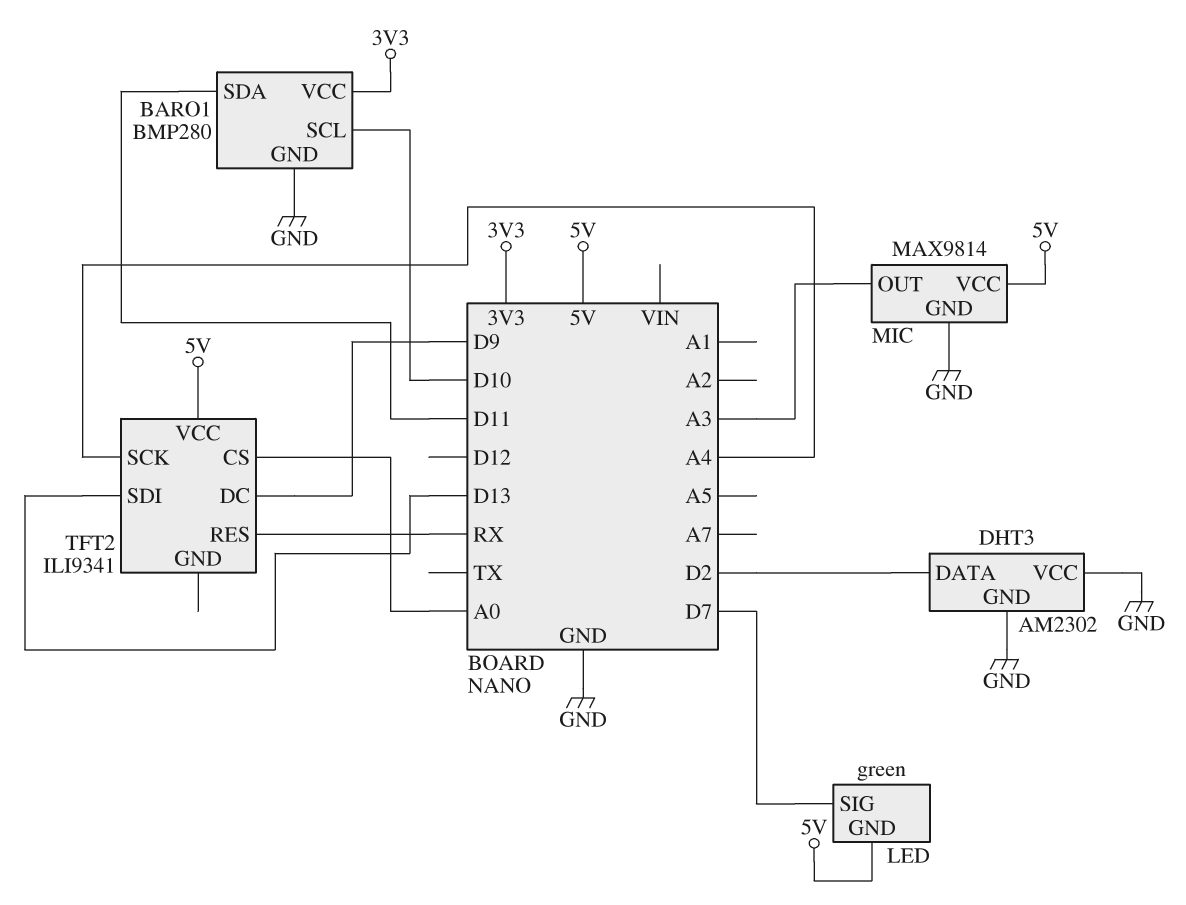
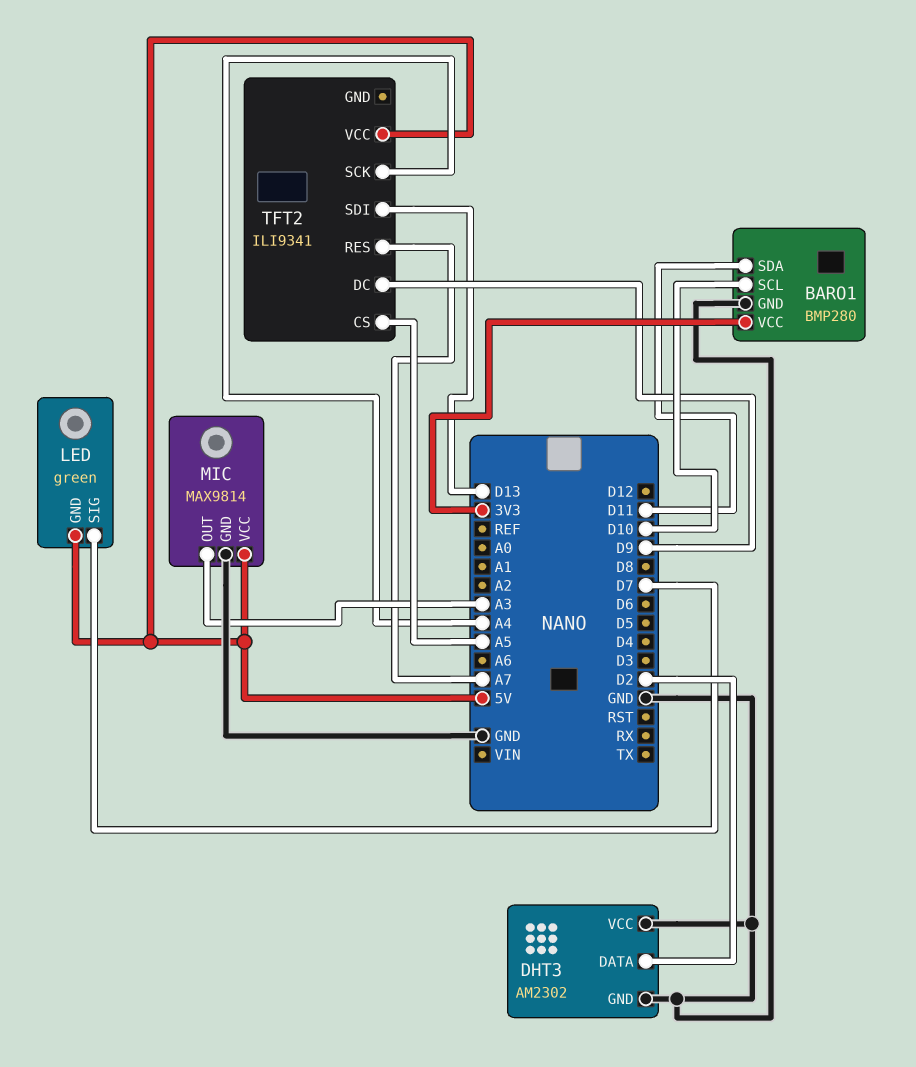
TFT2 pin CS: A0 -> A5
TFT2 pin RES: RX -> A7

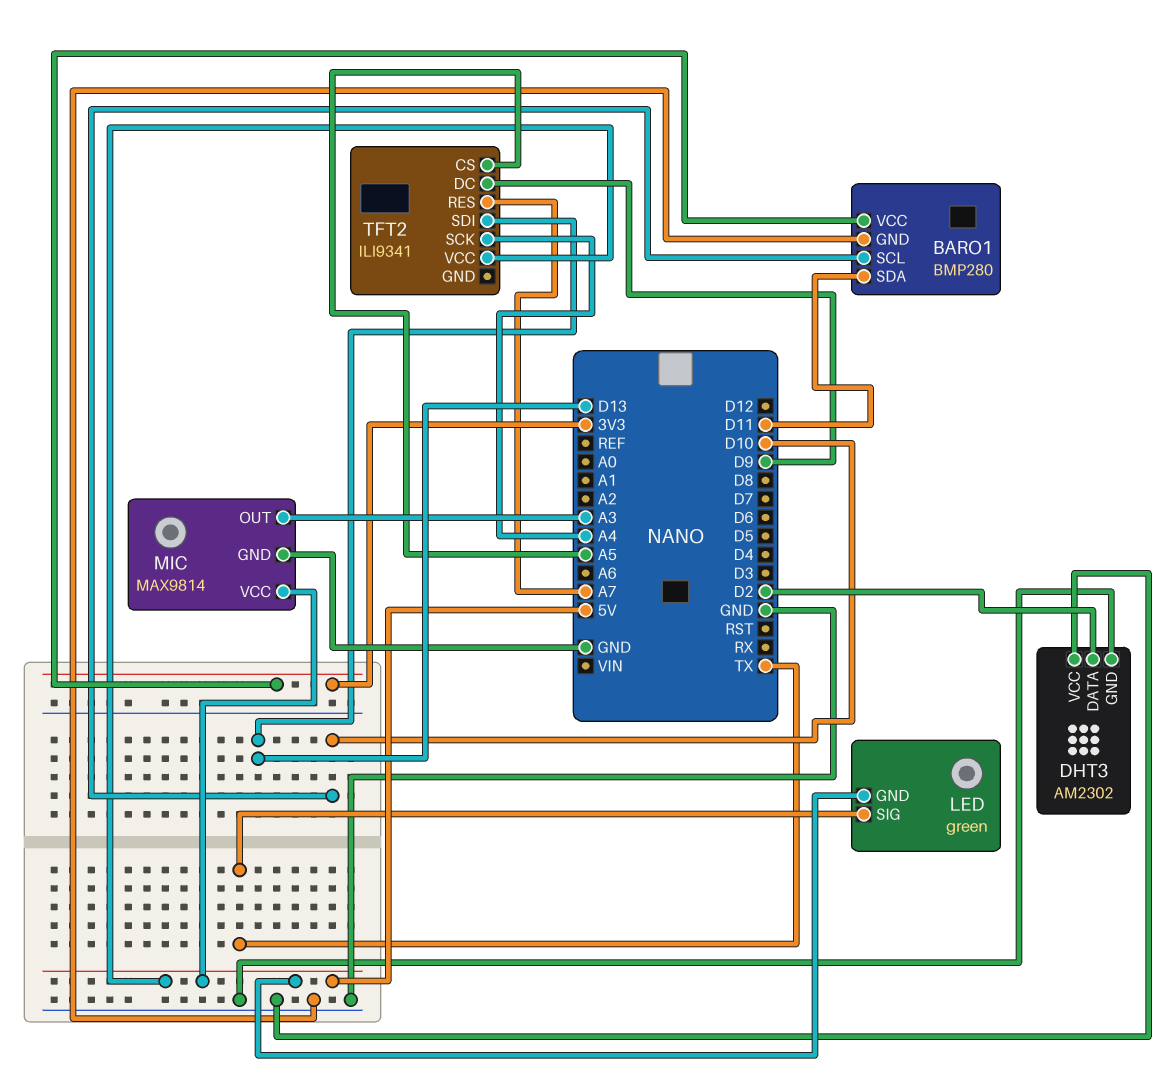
LED pin SIG: D7 -> TX

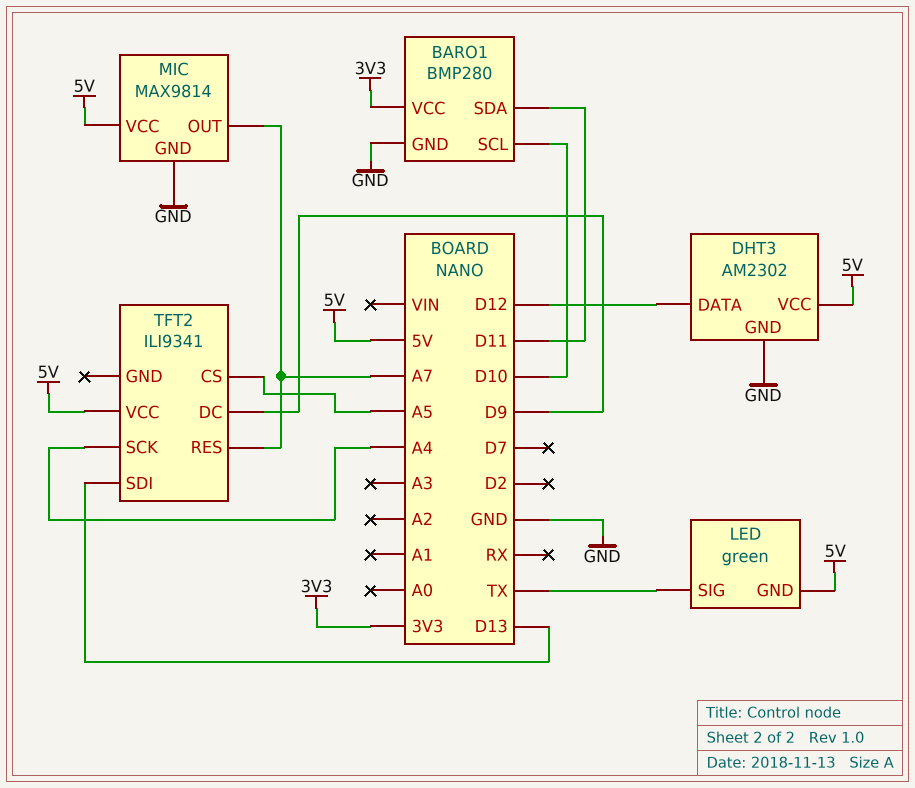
DHT3 pin DATA: D2 -> D12
DHT3 pin VCC: GND -> 5V
MIC pin OUT: A3 -> A7

